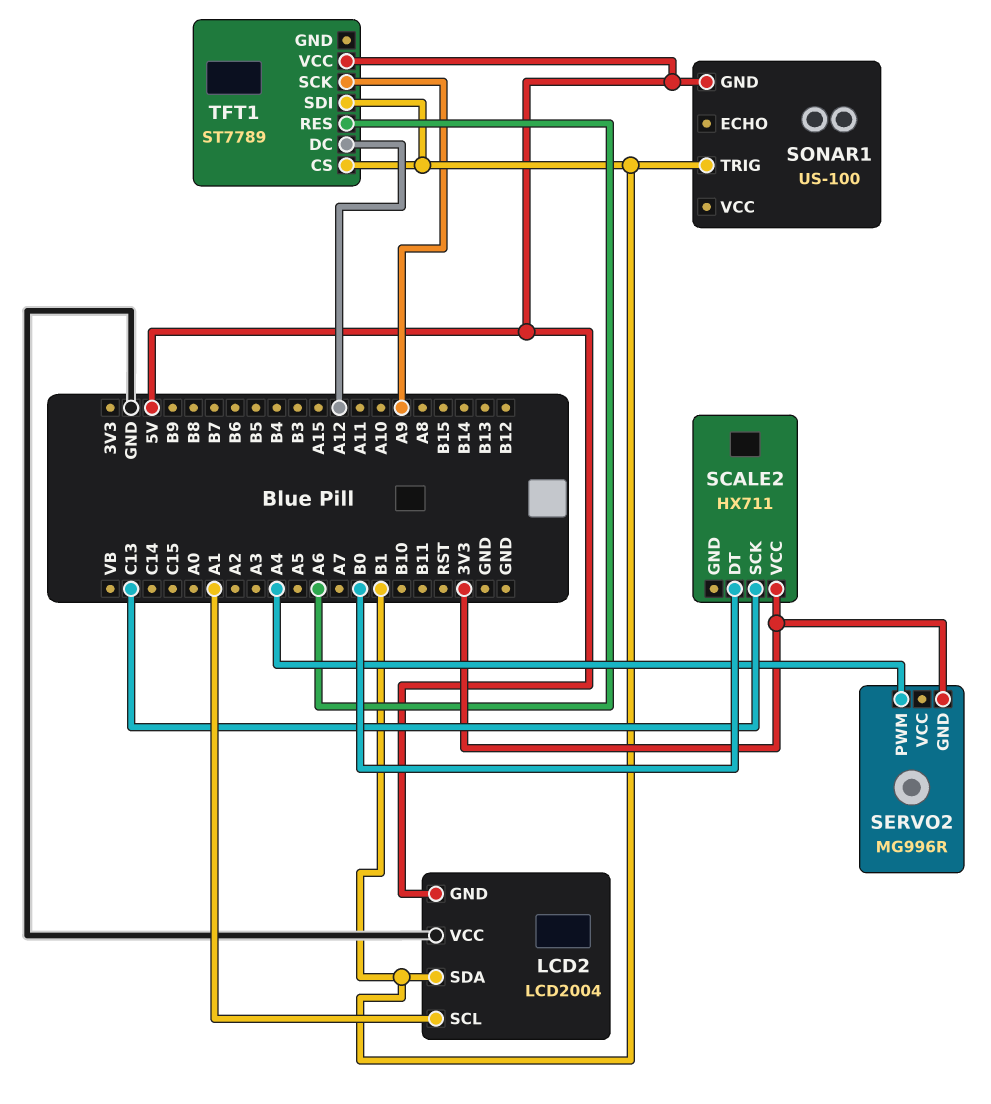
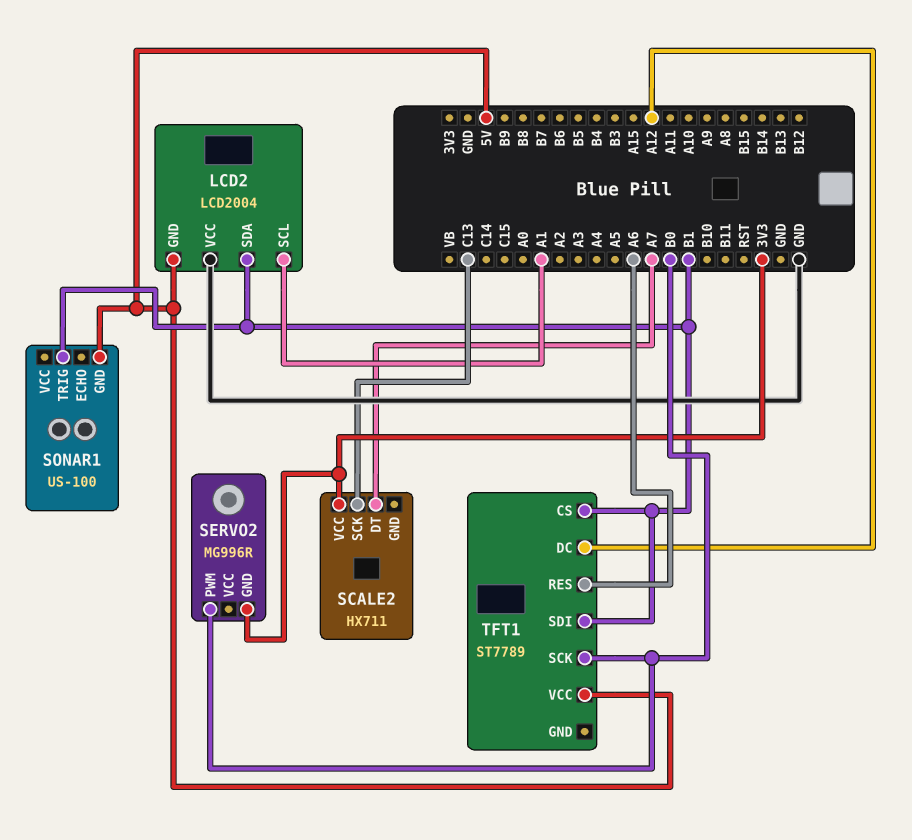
SCALE2 pin DT: B0 -> A7
SERVO2 pin PWM: A4 -> B0
TFT1 pin SCK: A9 -> B0

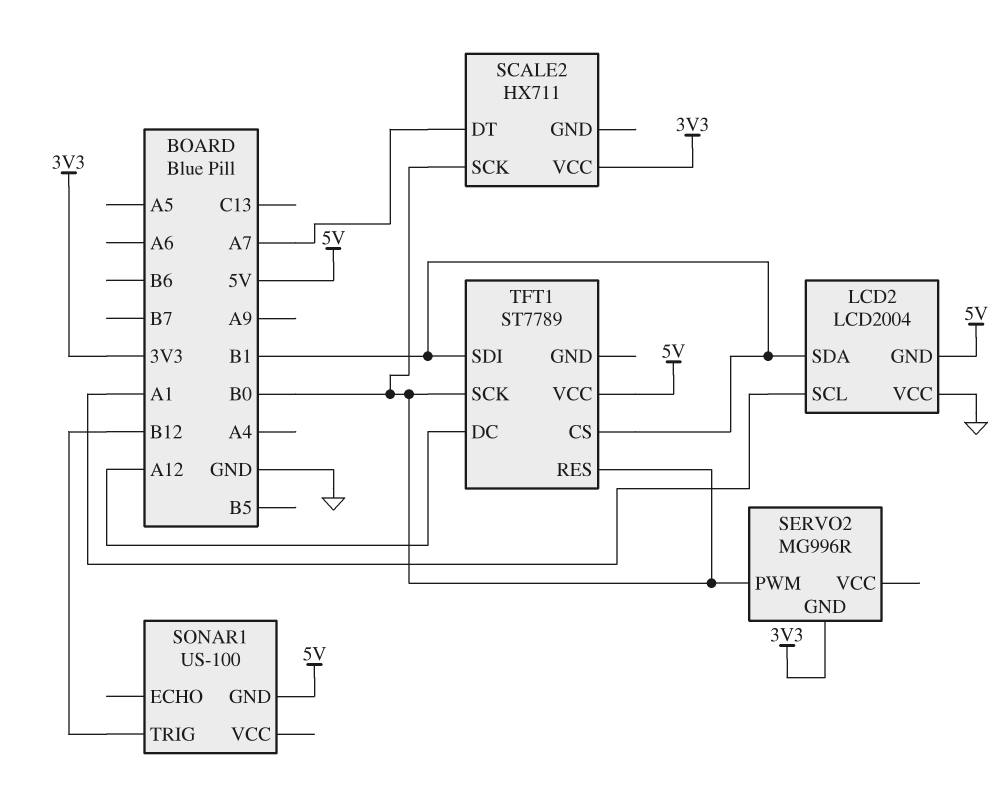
SCALE2 pin SCK: C13 -> B0
SONAR1 pin TRIG: B1 -> B12
TFT1 pin RES: A6 -> B0

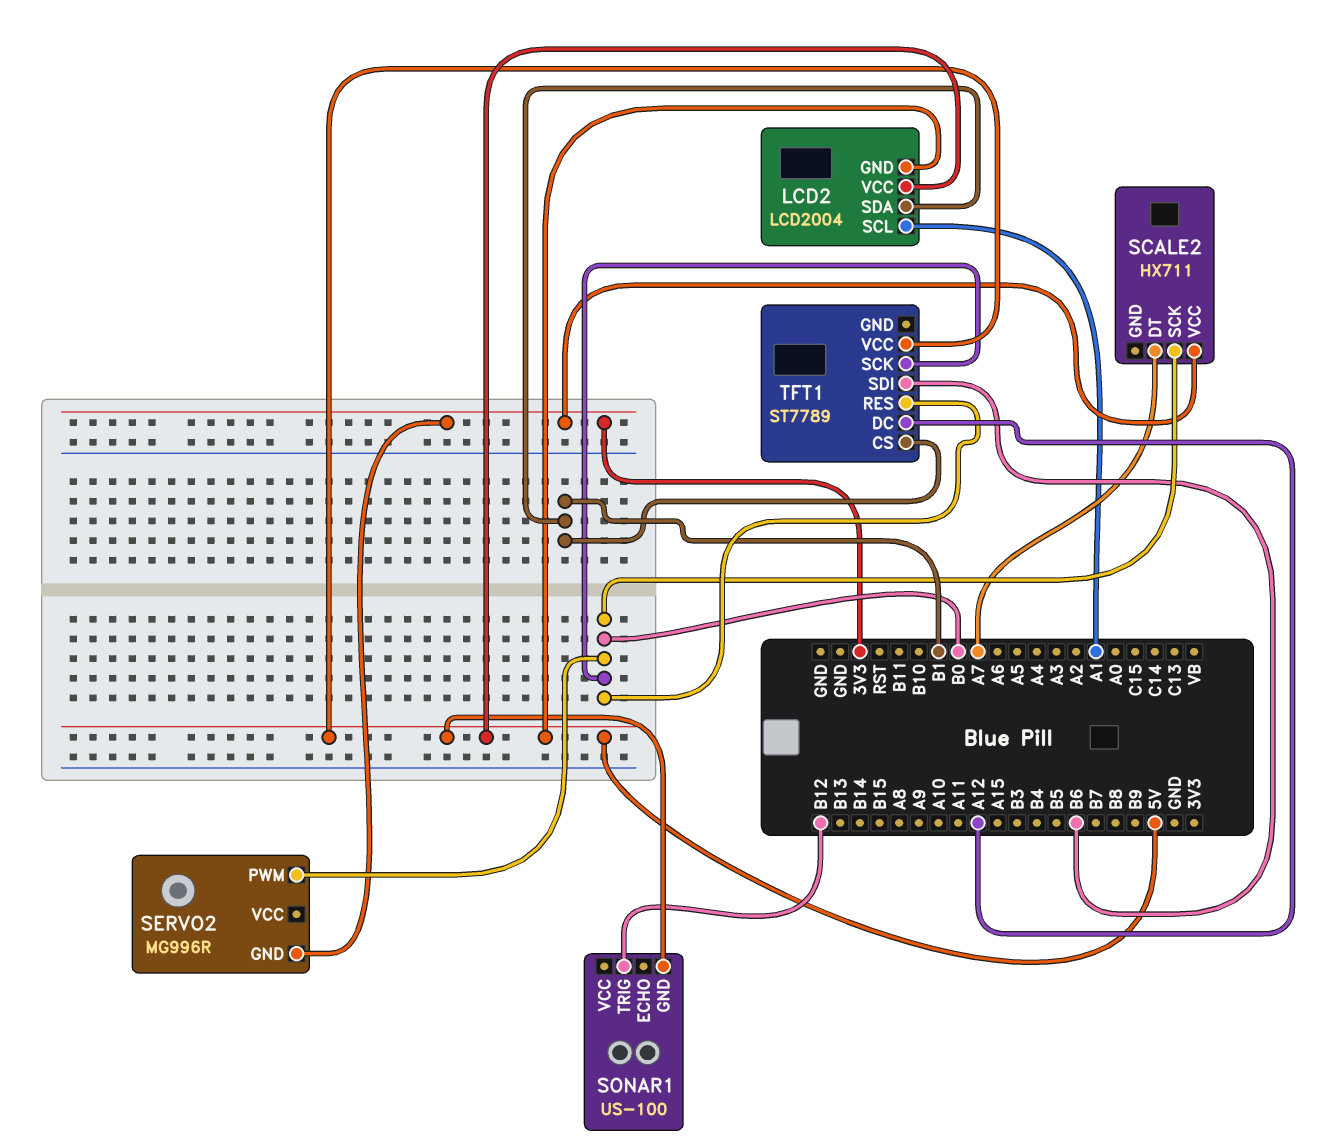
LCD2 pin VCC: GND -> 5V
TFT1 pin SDI: B1 -> B6

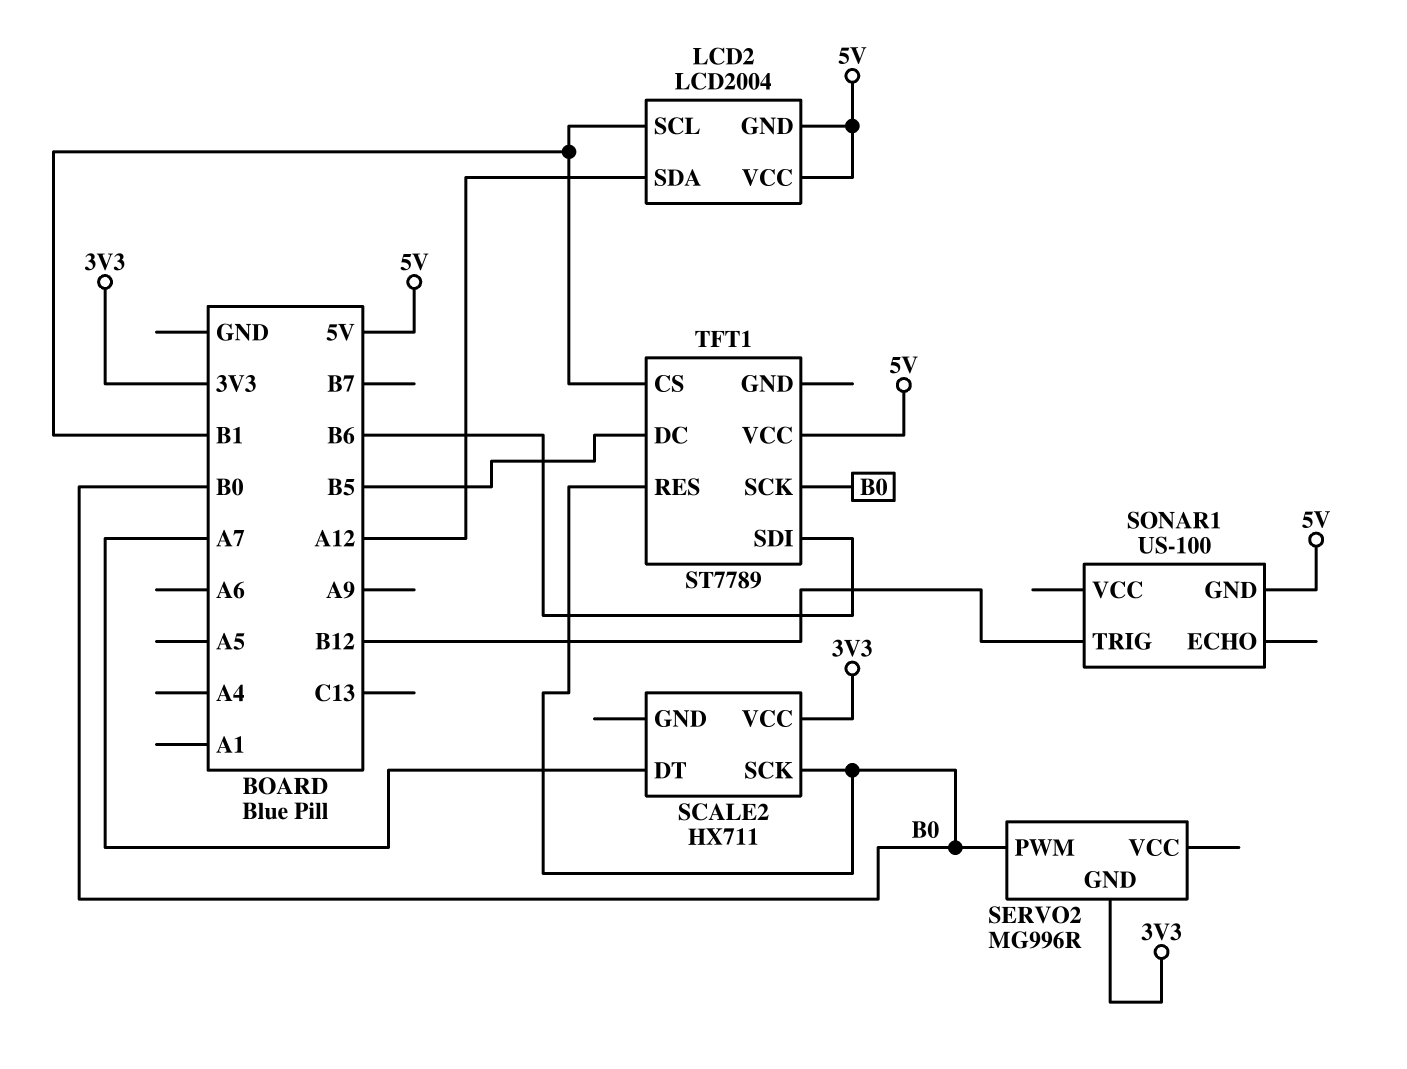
LCD2 pin SCL: A1 -> B1
LCD2 pin SDA: B1 -> A12
TFT1 pin DC: A12 -> B5

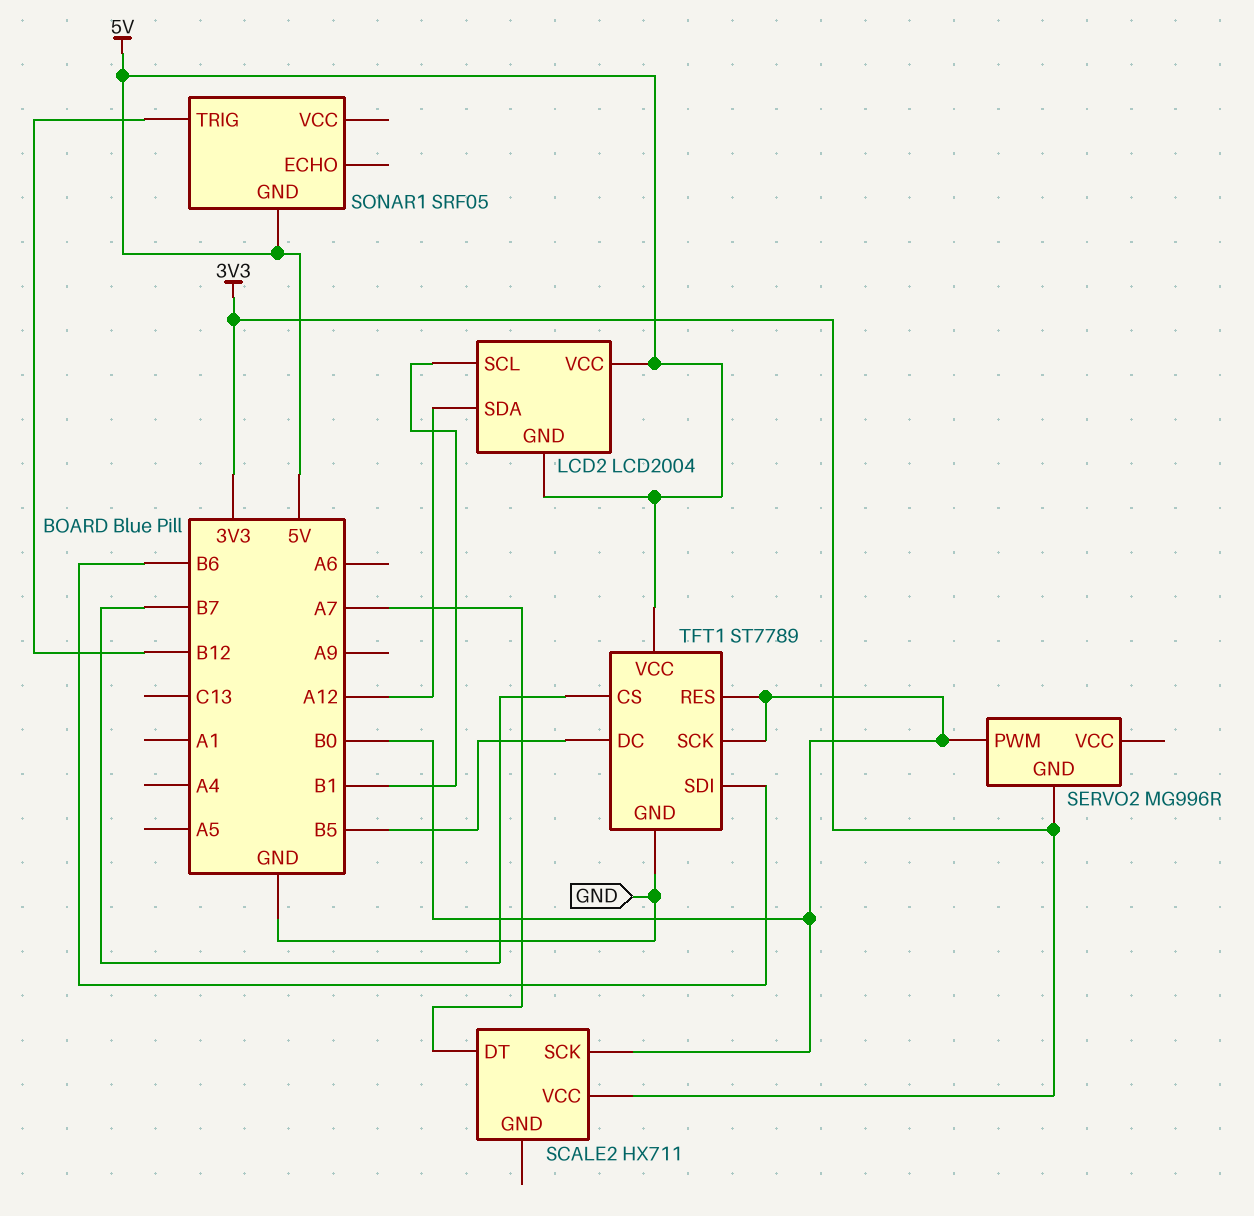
SONAR1: US-100 -> SRF05
TFT1 pin CS: B1 -> B7
TFT1 pin GND: none -> GND

